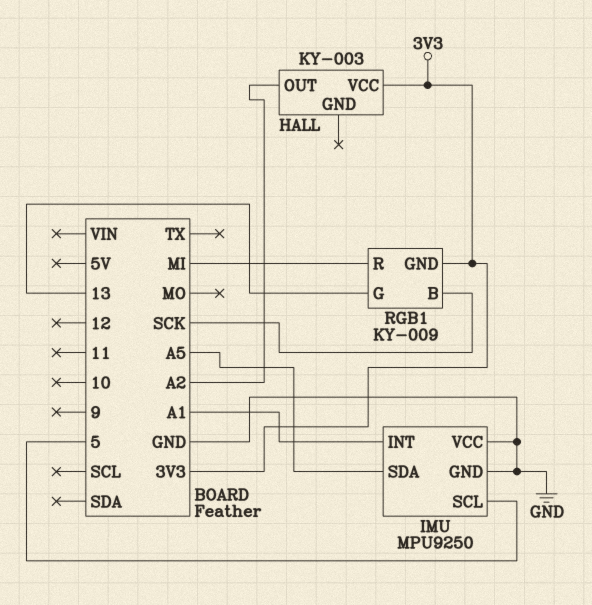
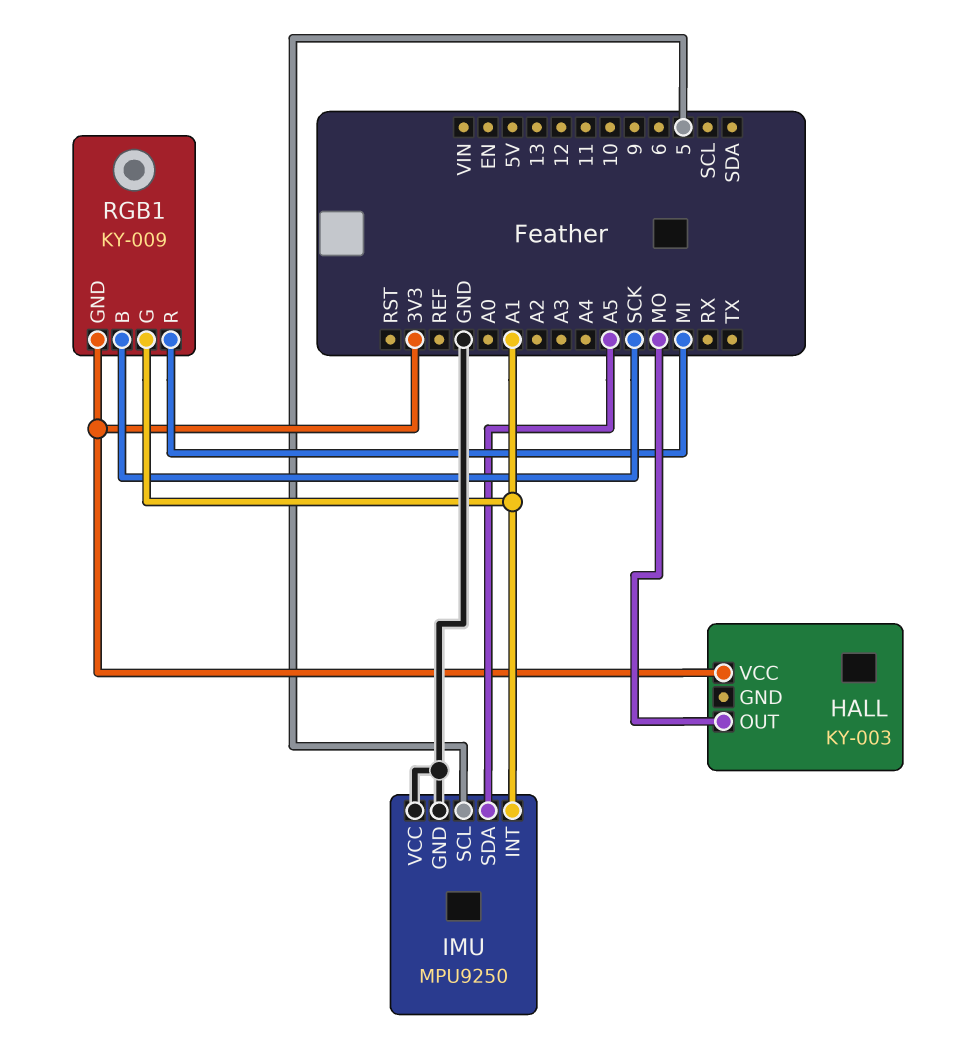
HALL pin OUT: A2 -> MO
RGB1 pin G: 13 -> A1

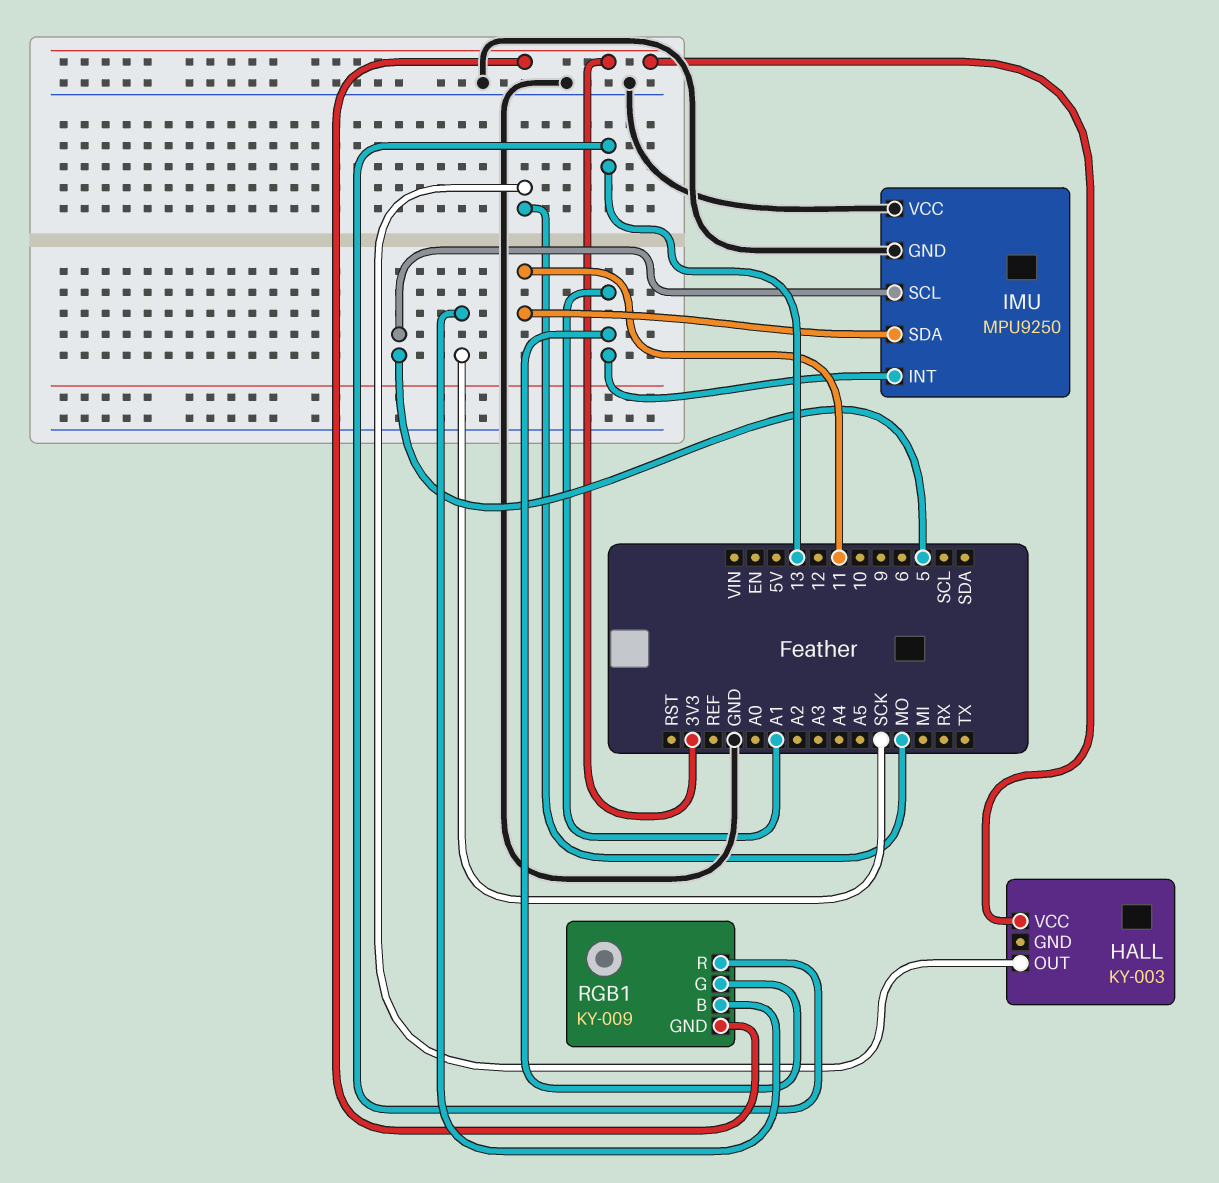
IMU pin SDA: A5 -> 11
RGB1 pin R: MI -> 13

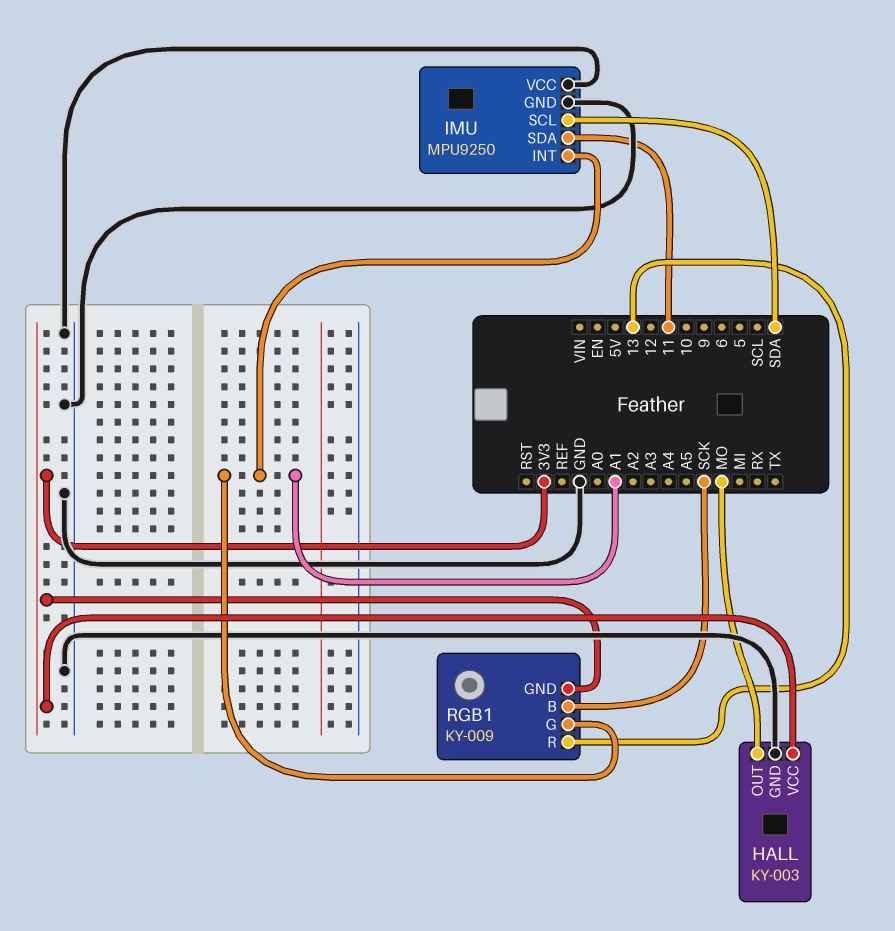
HALL pin GND: none -> GND
IMU pin SCL: 5 -> SDA

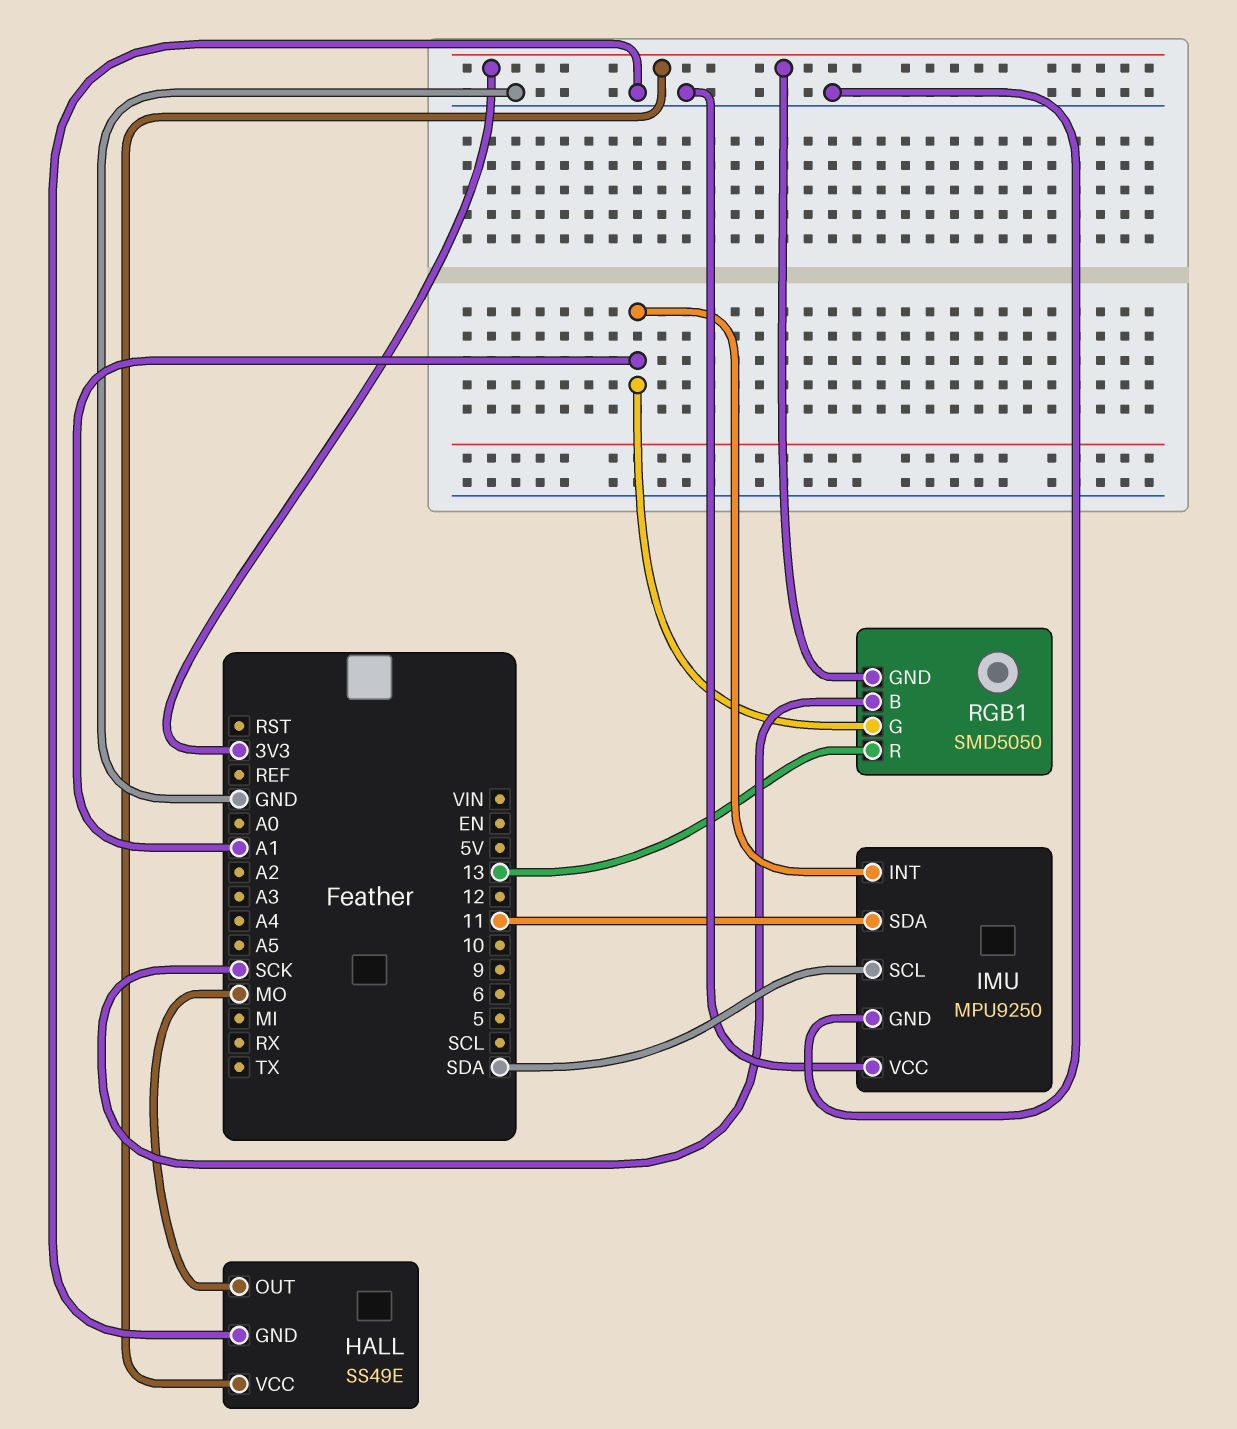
HALL: KY-003 -> SS49E
RGB1: KY-009 -> SMD5050

